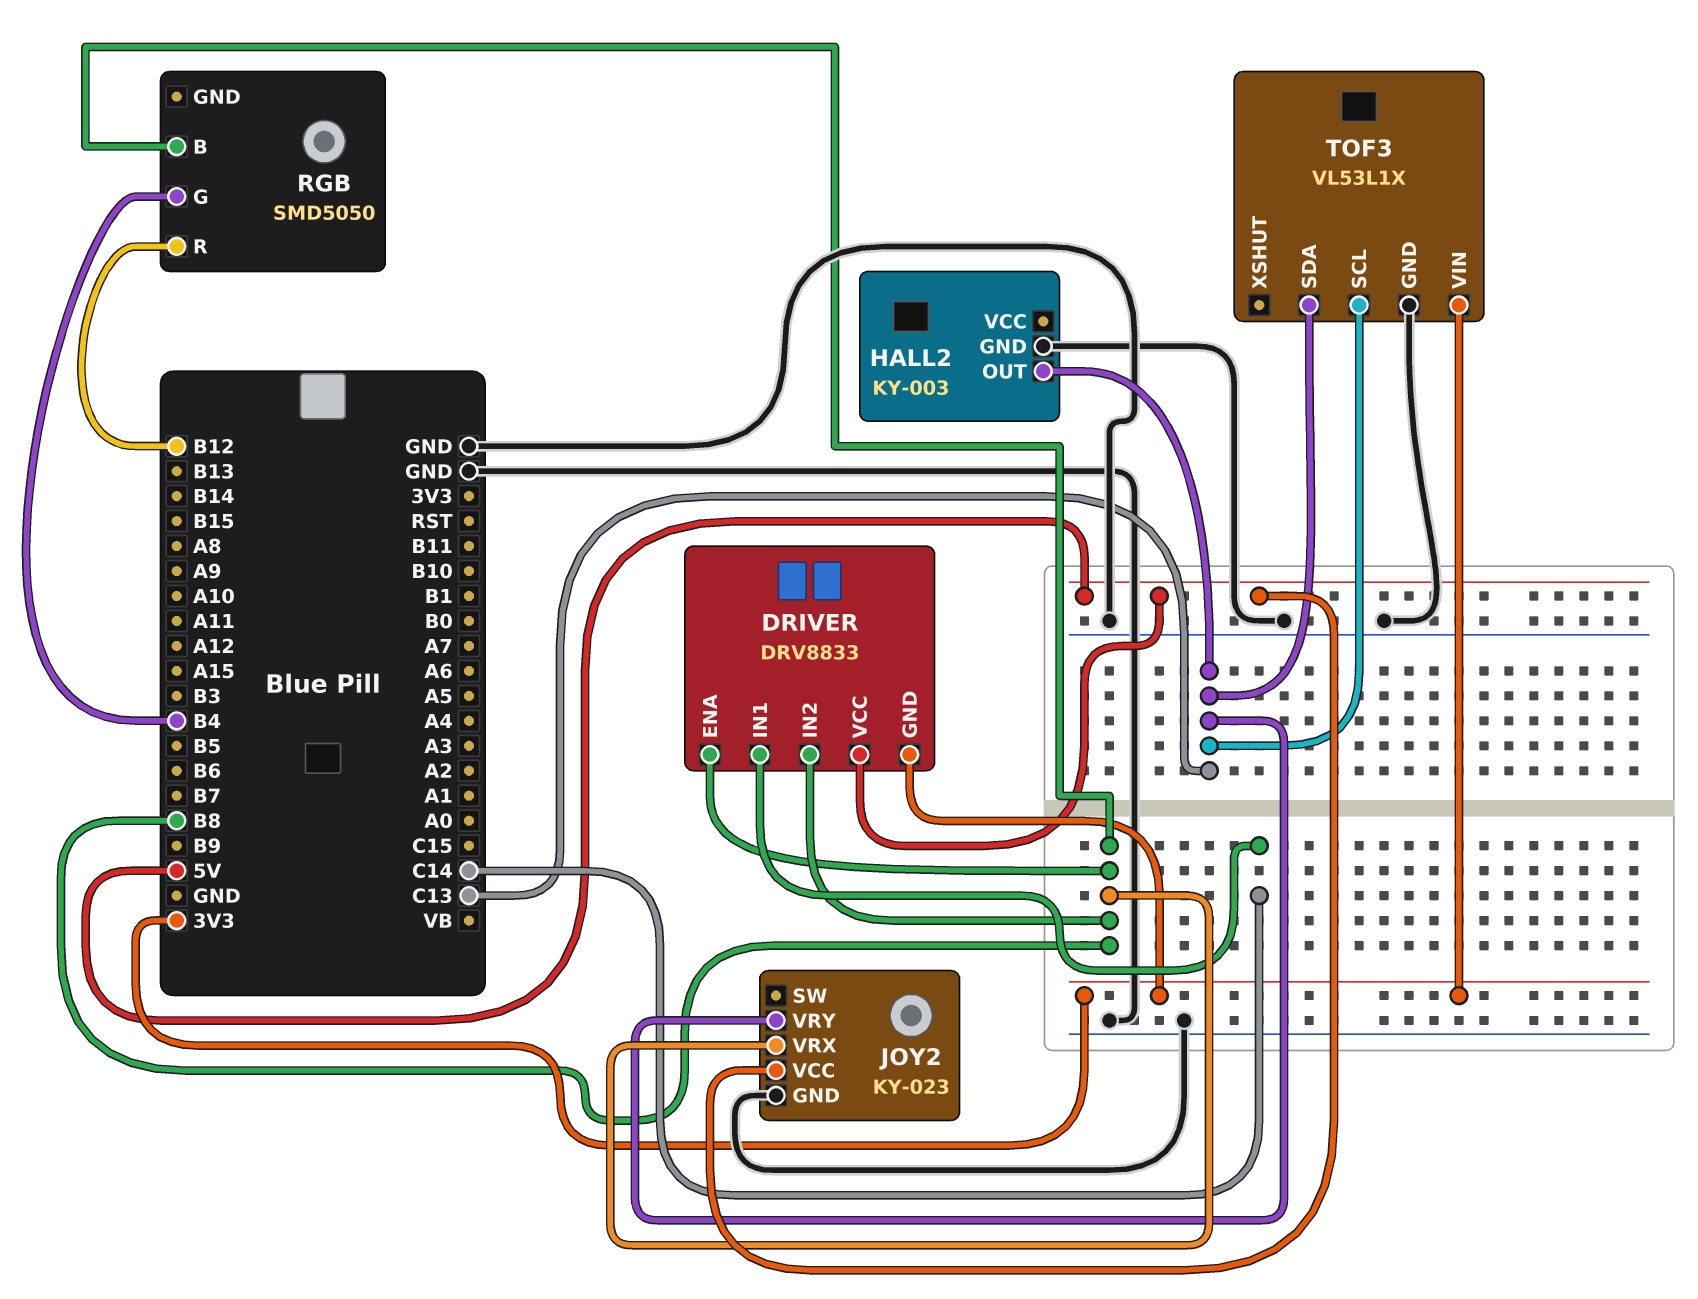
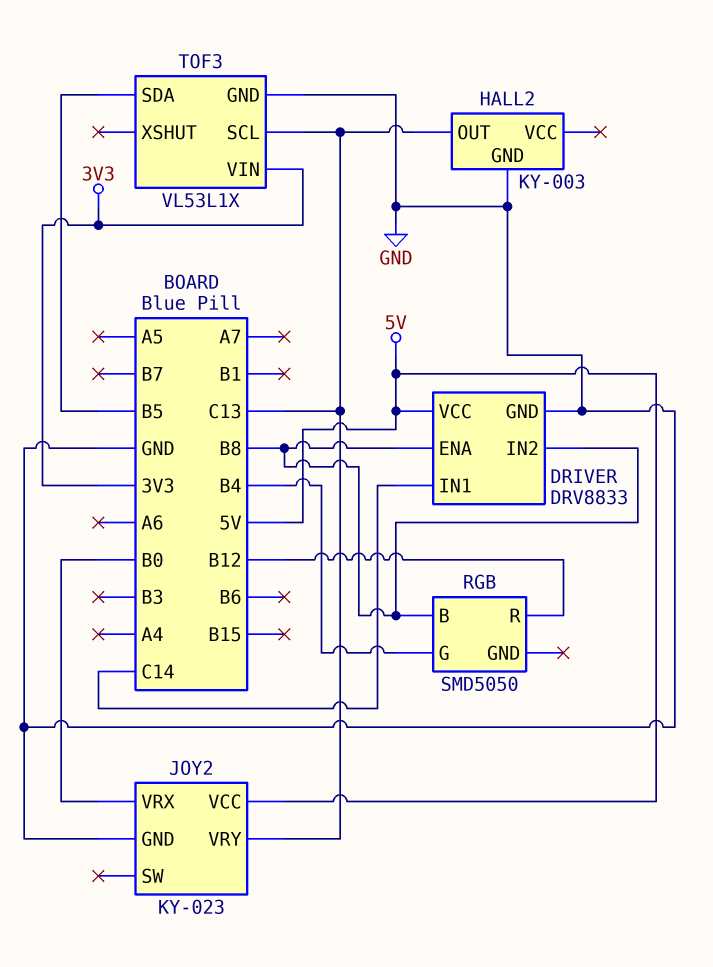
DRIVER pin GND: 3V3 -> GND
JOY2 pin VRX: B8 -> B0
TOF3 pin SDA: C13 -> B5

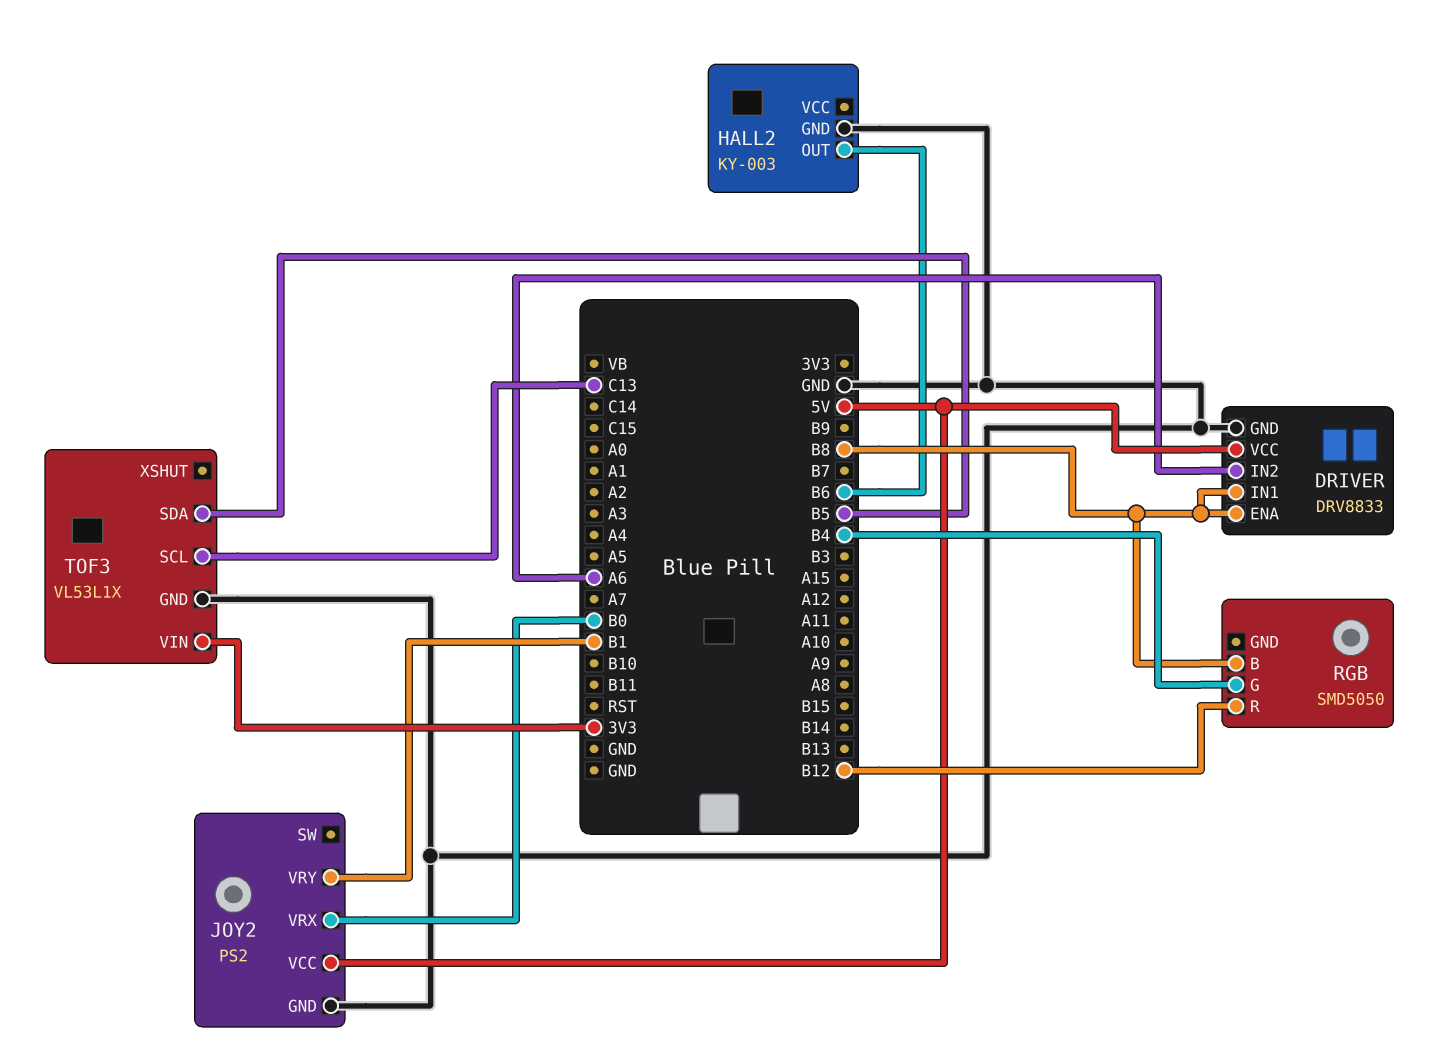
DRIVER pin IN1: C14 -> B8
DRIVER pin IN2: B8 -> A6
HALL2 pin OUT: C13 -> B6
JOY2: KY-023 -> PS2
JOY2 pin VRY: C13 -> B1

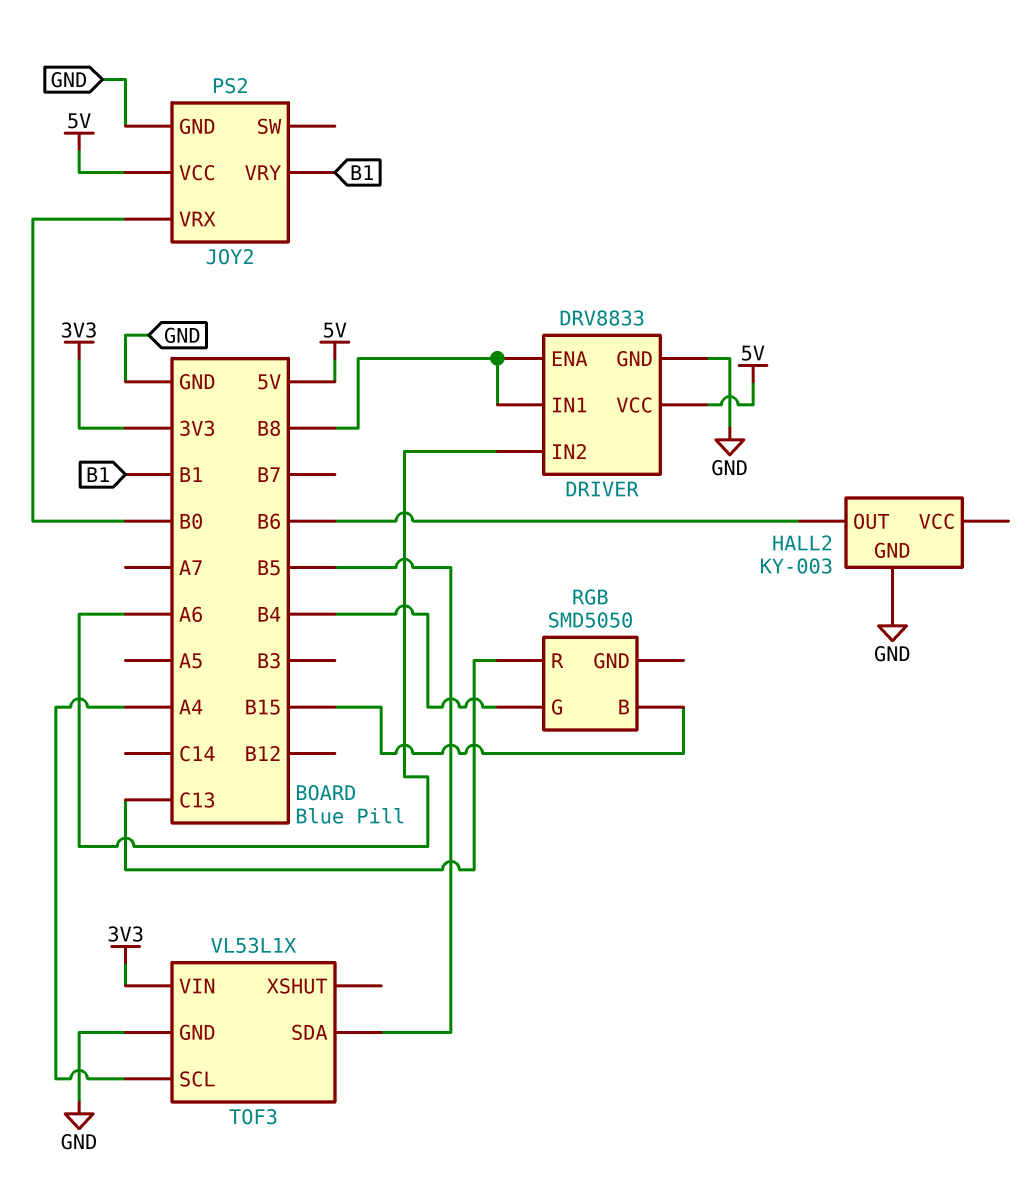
RGB pin B: B8 -> B15
RGB pin R: B12 -> C13
TOF3 pin SCL: C13 -> A4

